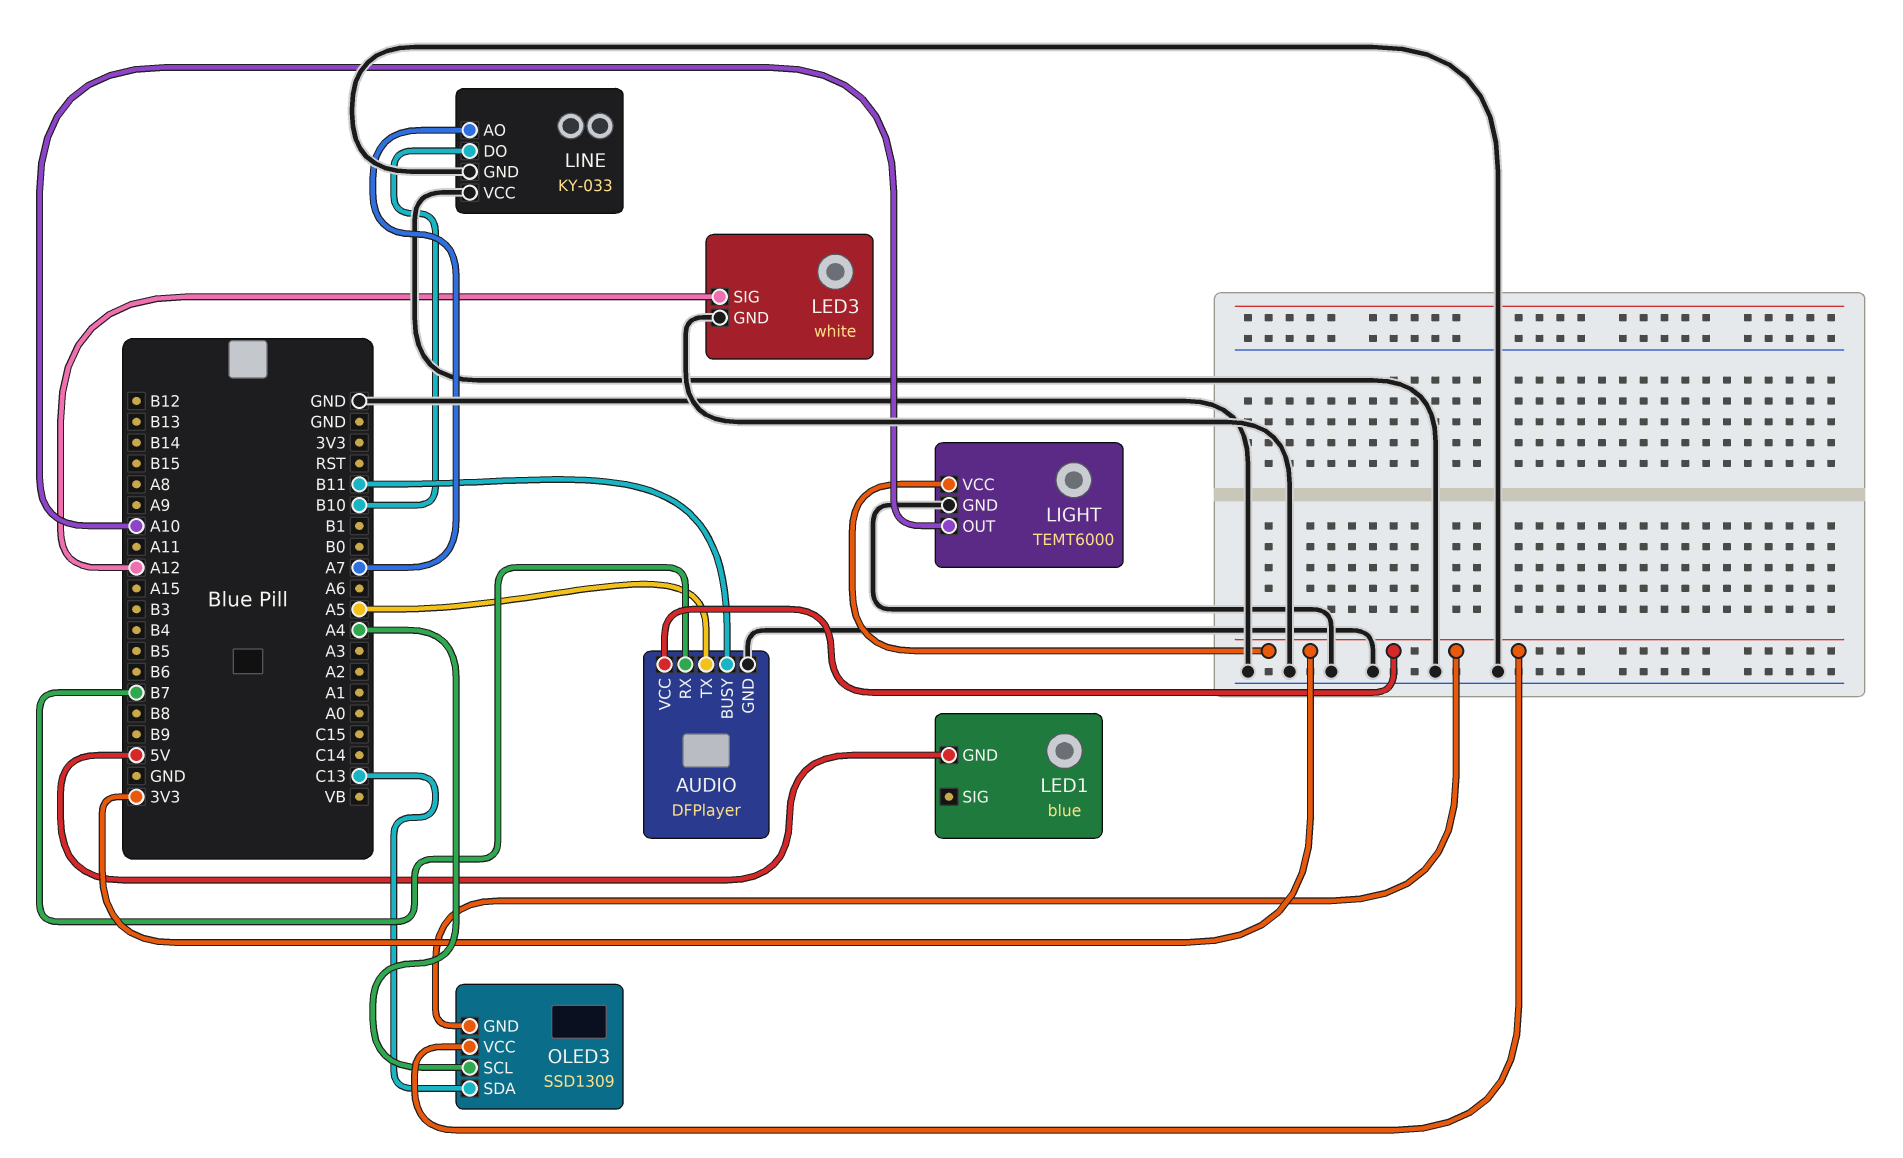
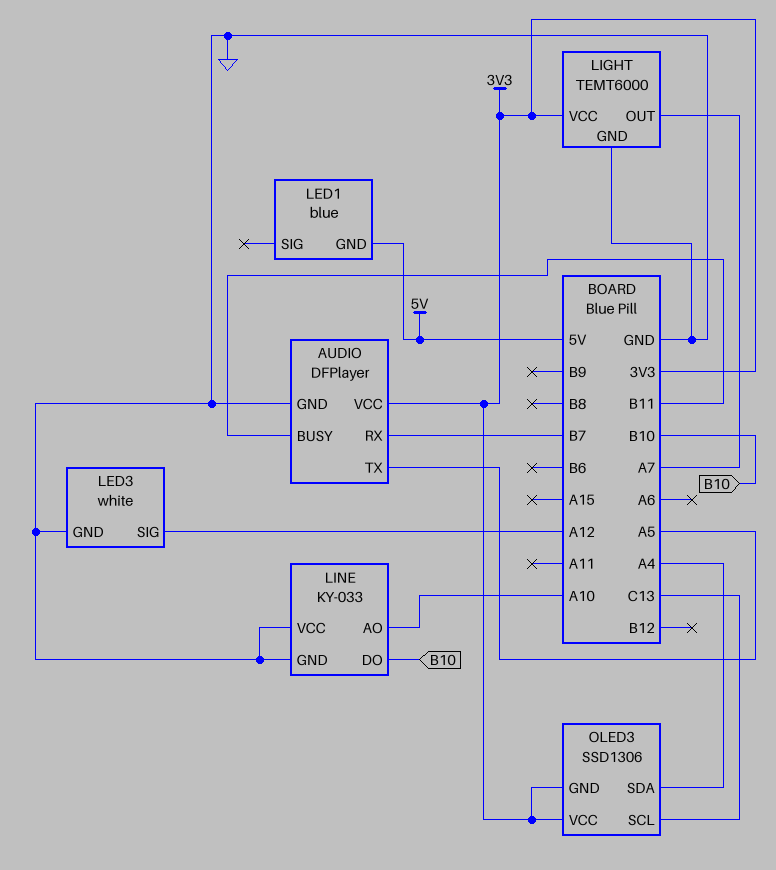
LIGHT pin OUT: A10 -> A7
LINE pin AO: A7 -> A10
OLED3: SSD1309 -> SSD1306
OLED3 pin SCL: A4 -> C13
OLED3 pin SDA: C13 -> A4

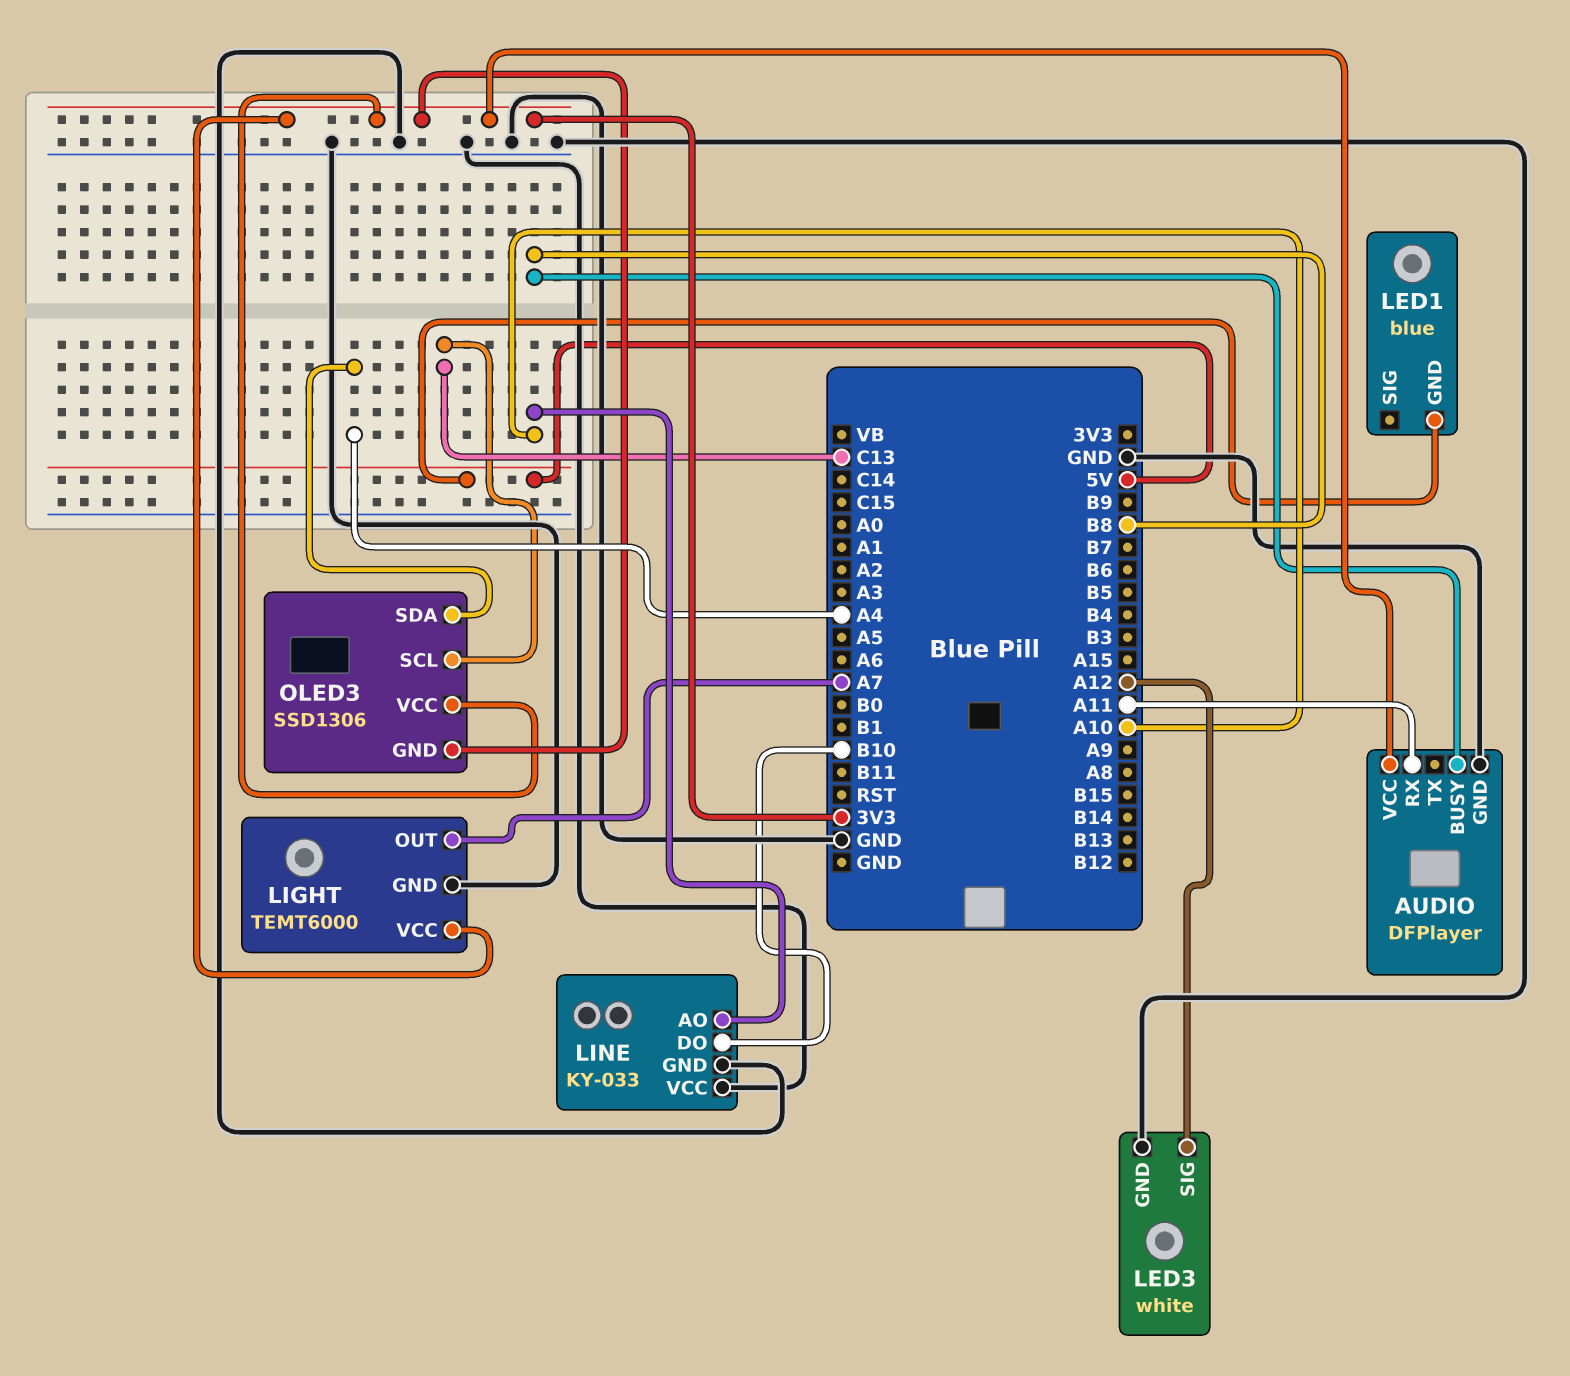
AUDIO pin BUSY: B11 -> B8
AUDIO pin RX: B7 -> A11
AUDIO pin TX: A5 -> none

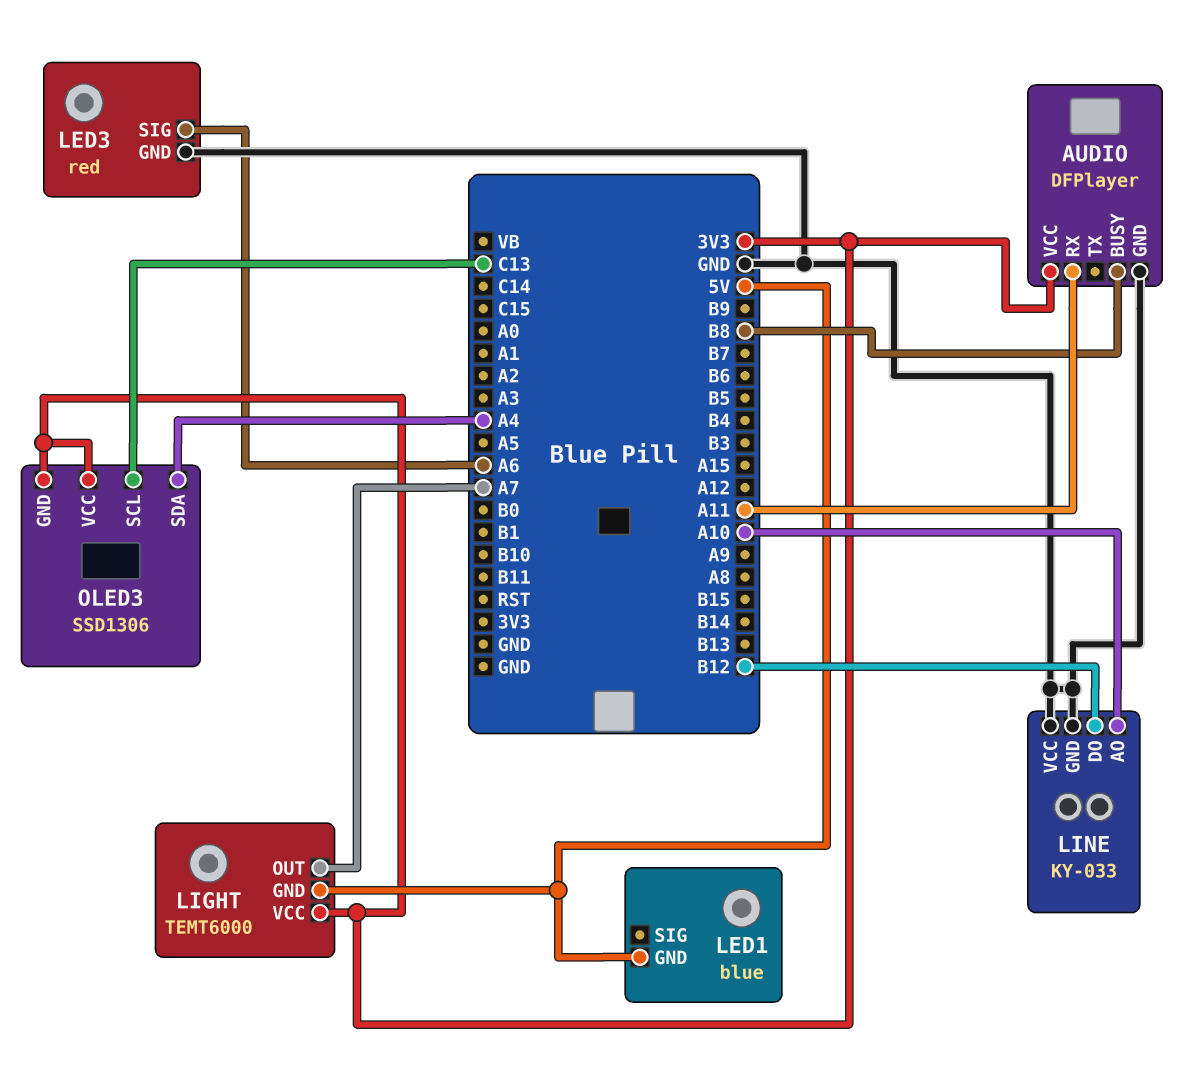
LED3: white -> red
LED3 pin SIG: A12 -> A6
LIGHT pin GND: GND -> 5V
LINE pin DO: B10 -> B12

